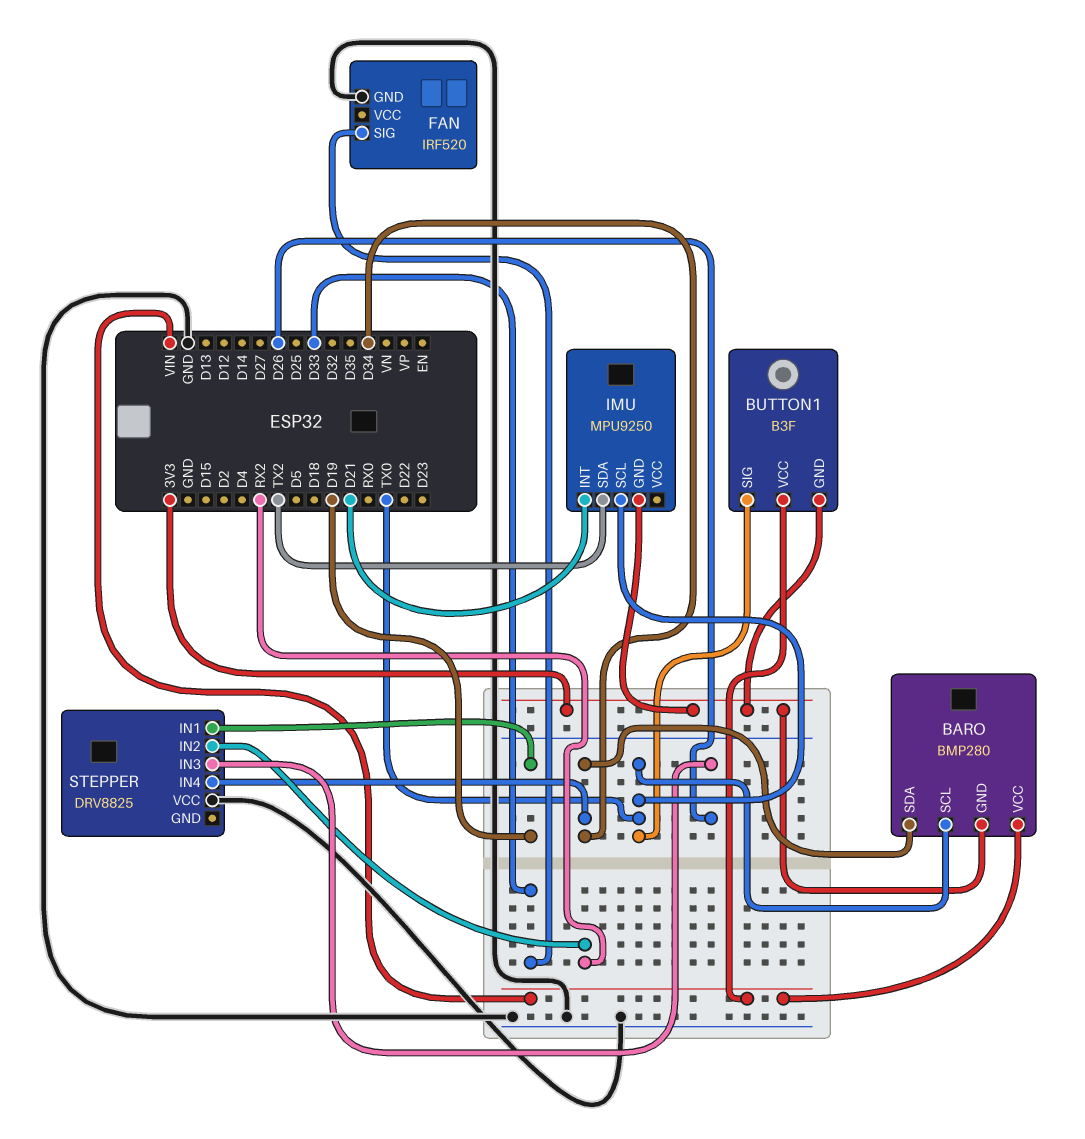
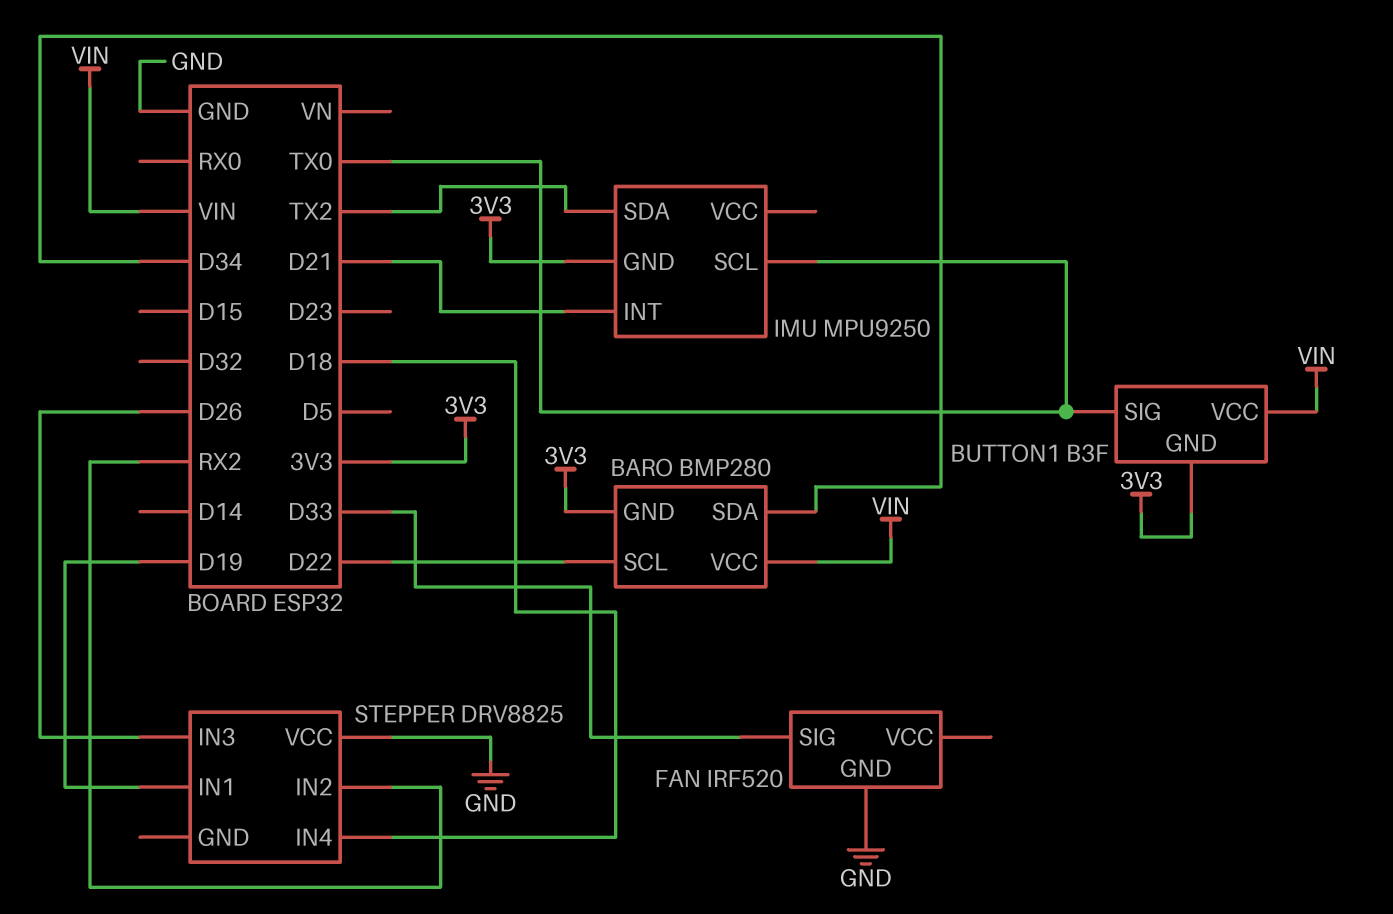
BARO pin SCL: TX0 -> D22
STEPPER pin IN4: D34 -> D18

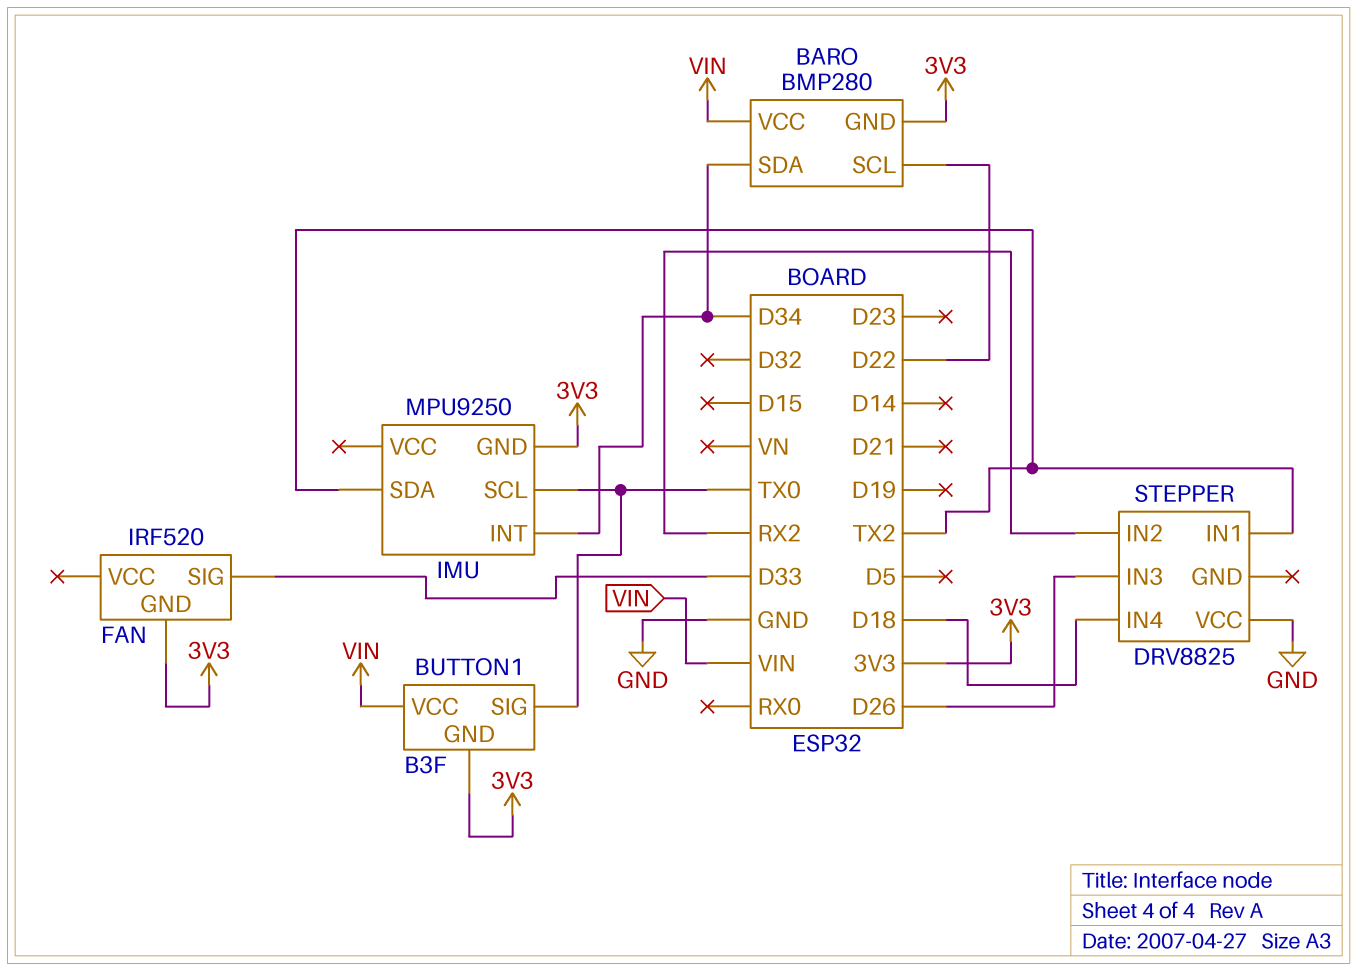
FAN pin GND: GND -> 3V3
IMU pin INT: D21 -> D34
STEPPER pin IN1: D19 -> TX2

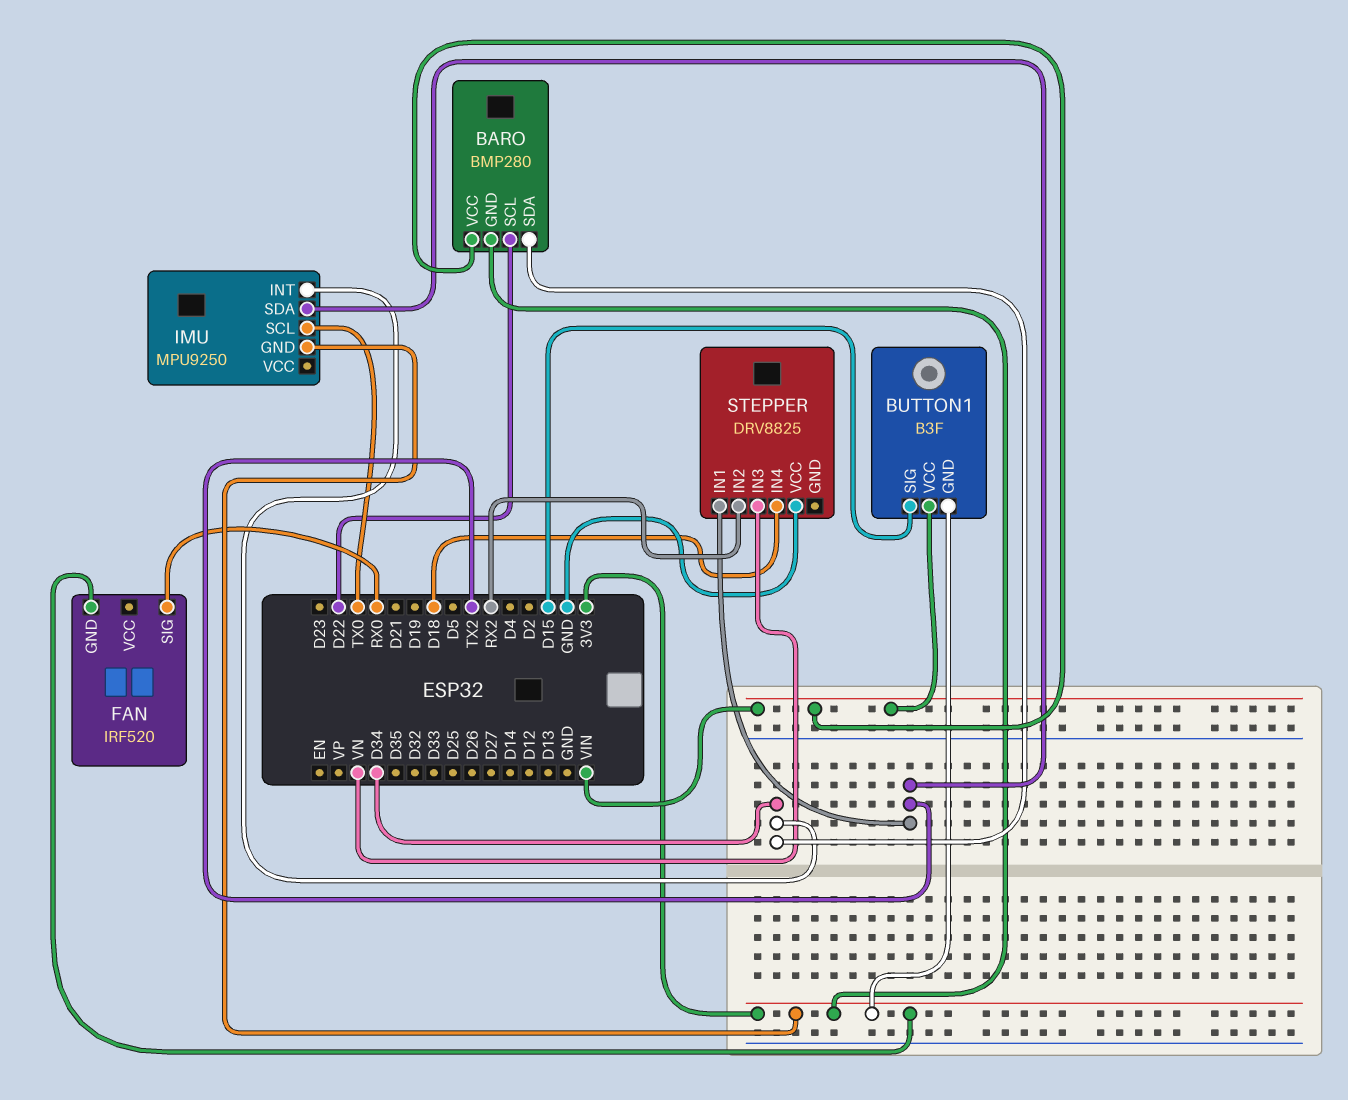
BUTTON1 pin SIG: TX0 -> D15
FAN pin SIG: D33 -> RX0
STEPPER pin IN3: D26 -> VN

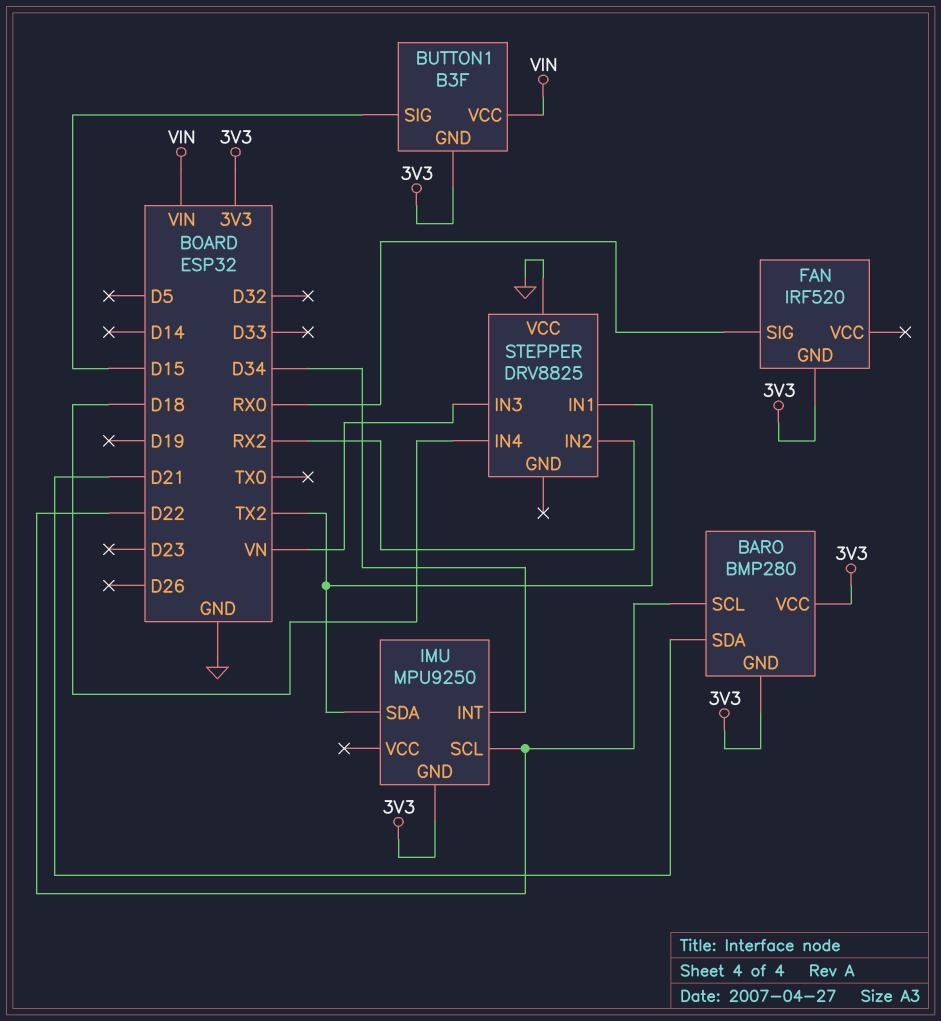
BARO pin SDA: D34 -> D21
BARO pin VCC: VIN -> 3V3
IMU pin SCL: TX0 -> D22

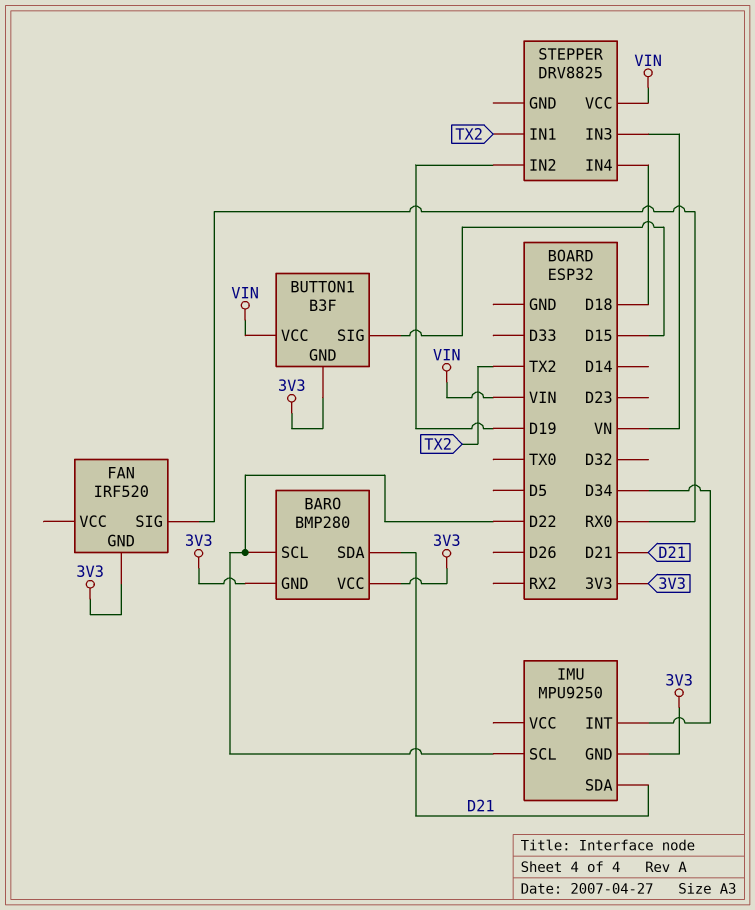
IMU pin SDA: TX2 -> D21
STEPPER pin IN2: RX2 -> D19
STEPPER pin VCC: GND -> VIN

